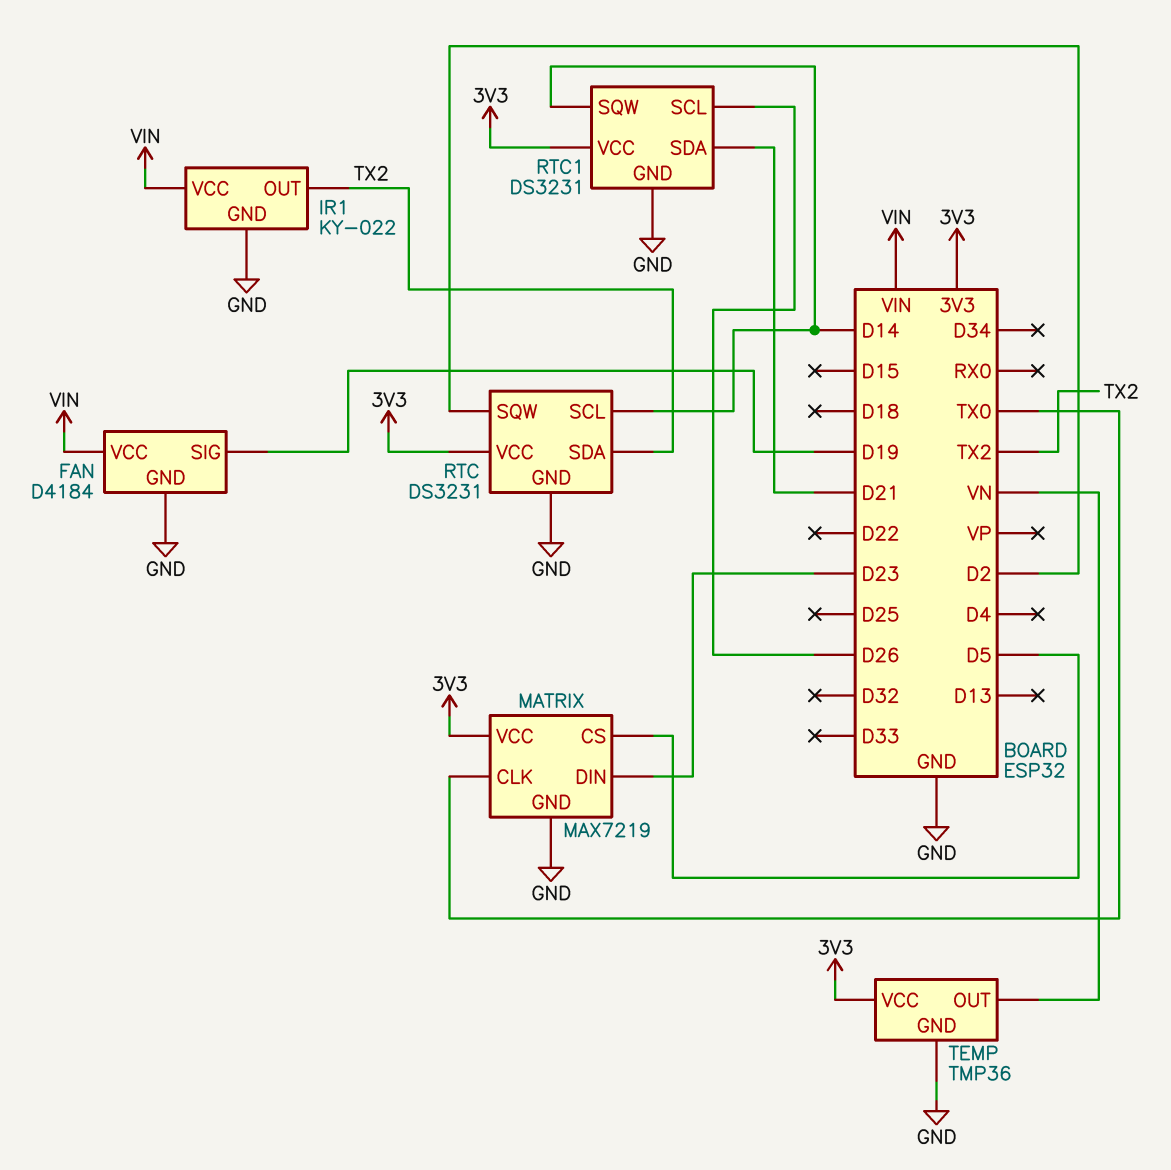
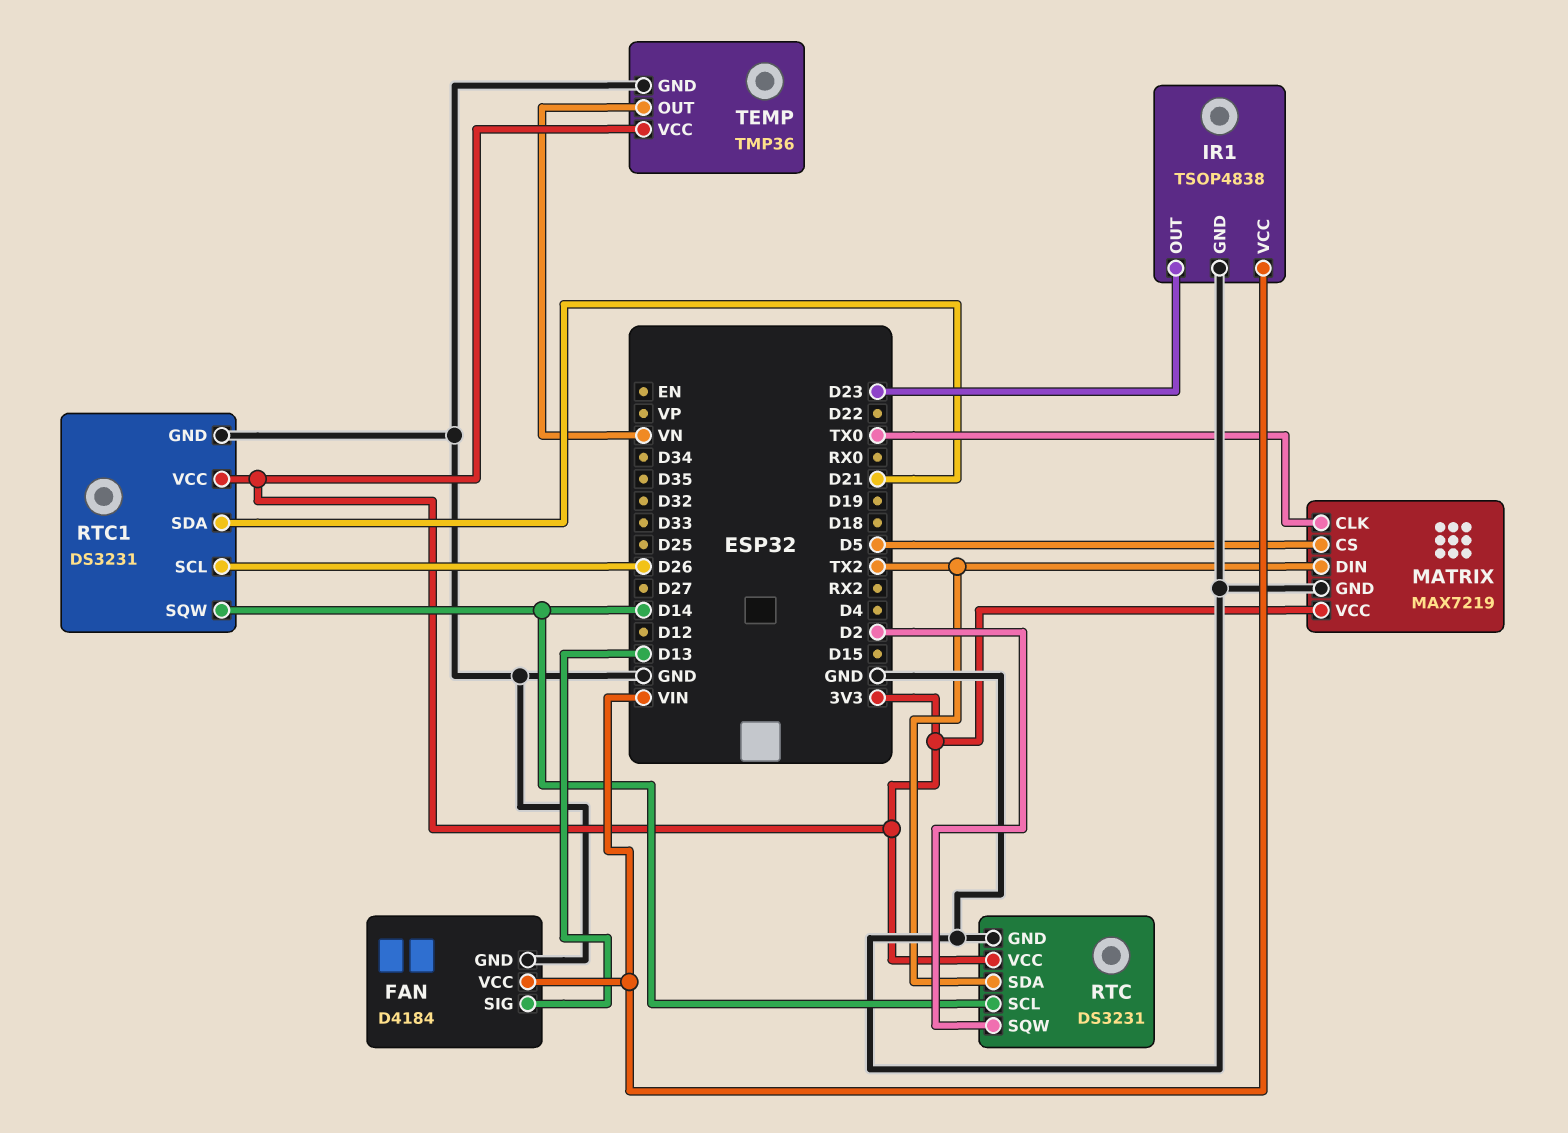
FAN pin SIG: D19 -> D13
IR1: KY-022 -> TSOP4838
IR1 pin OUT: TX2 -> D23
MATRIX pin DIN: D23 -> TX2

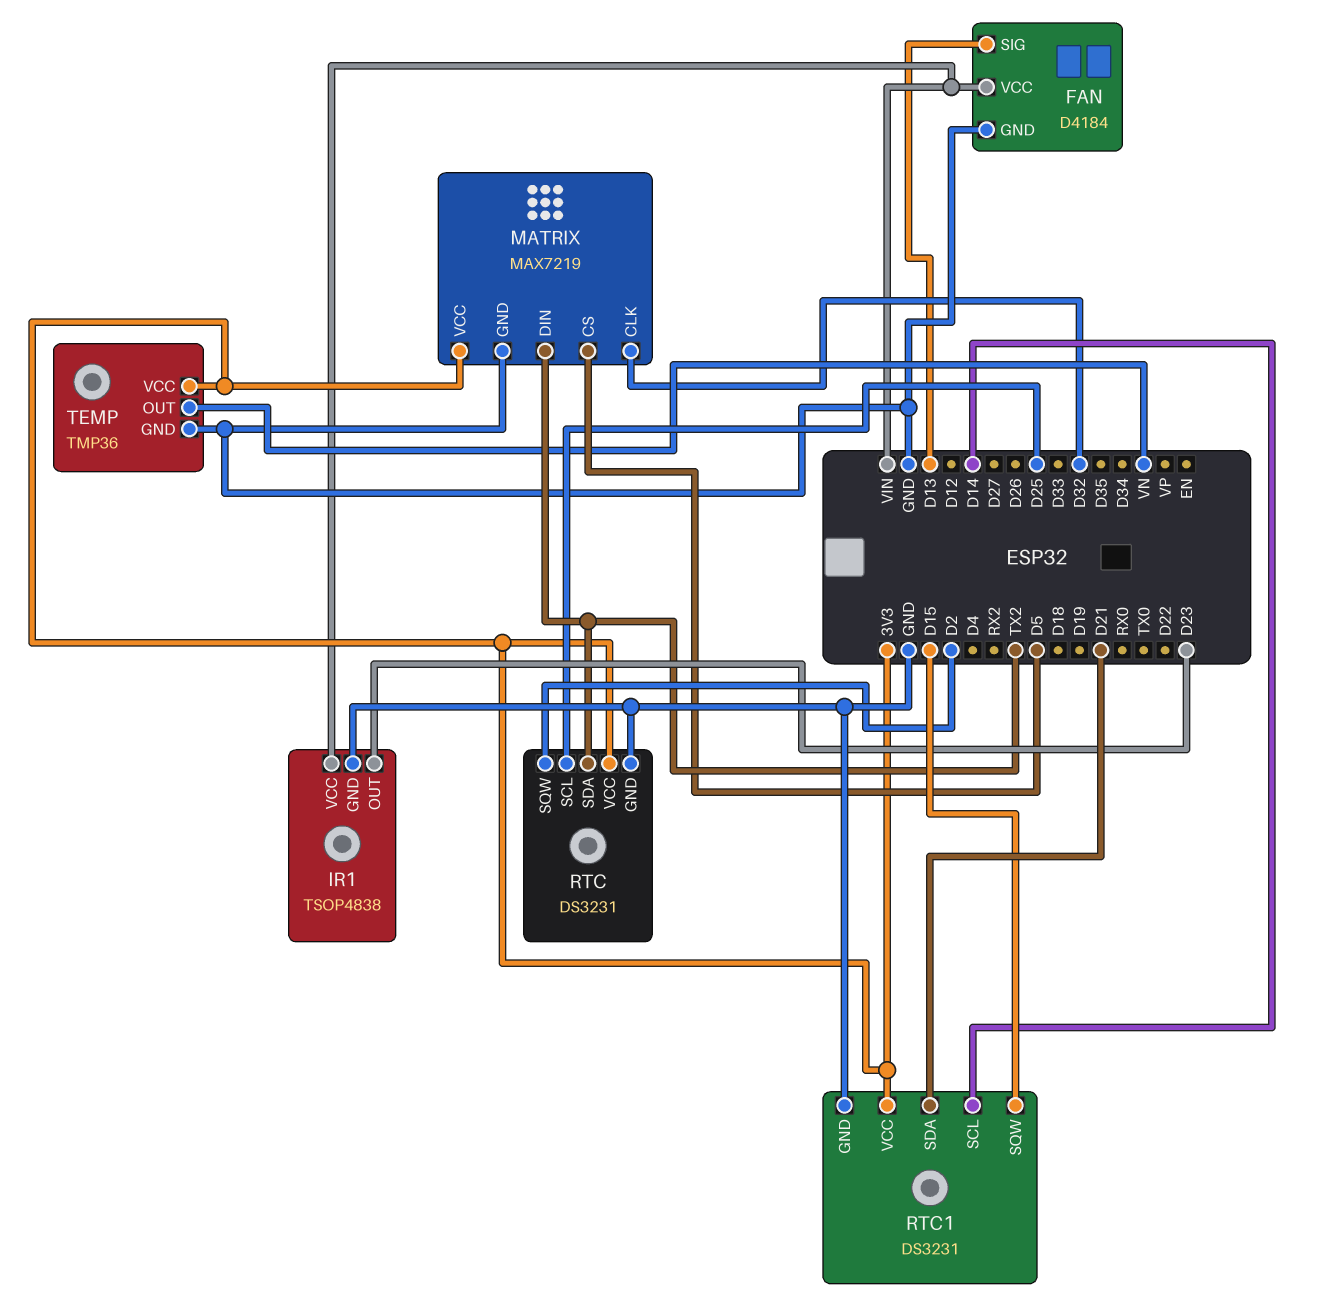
MATRIX pin CLK: TX0 -> D32
RTC pin SCL: D14 -> D25
RTC1 pin SCL: D26 -> D14
RTC1 pin SQW: D14 -> D15

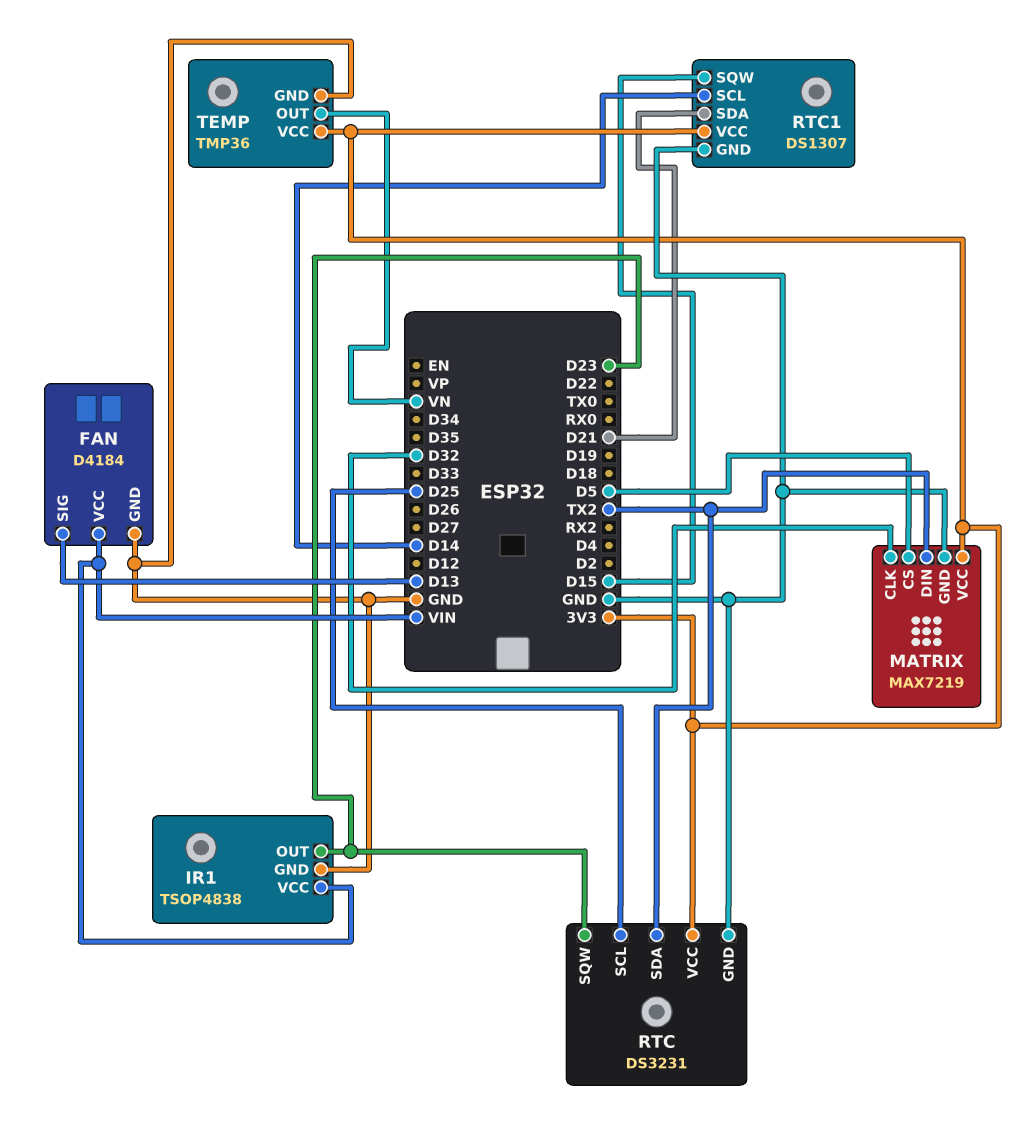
RTC pin SQW: D2 -> D23
RTC1: DS3231 -> DS1307

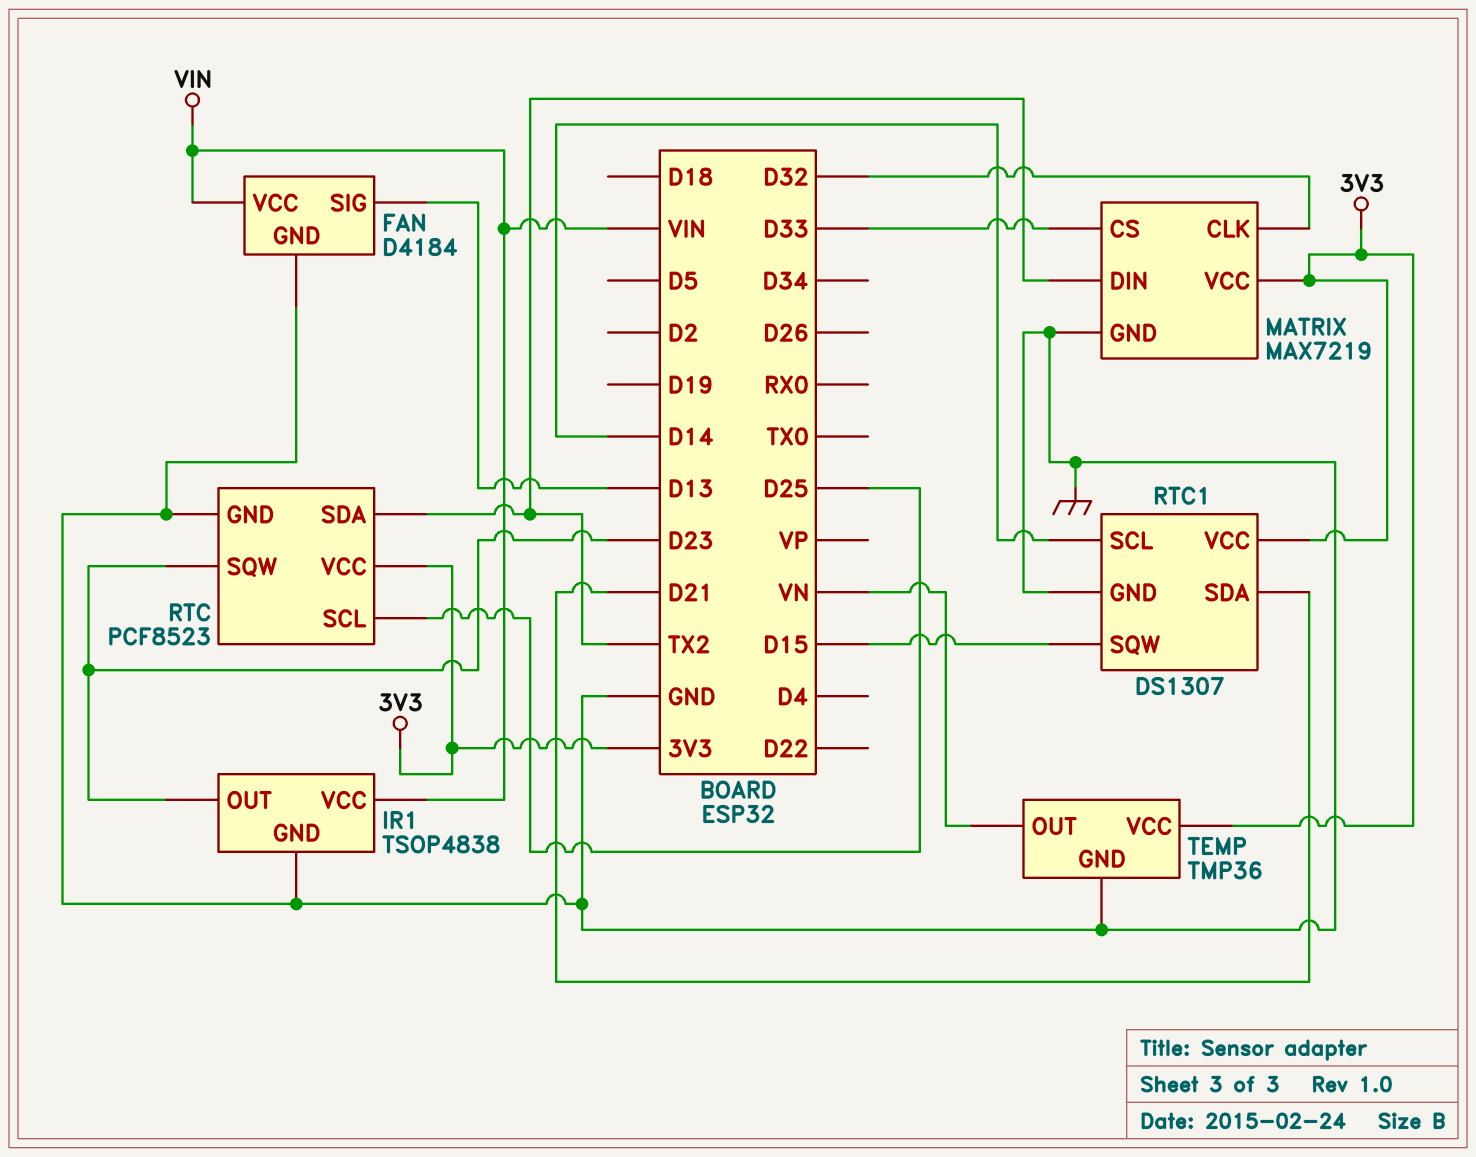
MATRIX pin CS: D5 -> D33
RTC: DS3231 -> PCF8523

